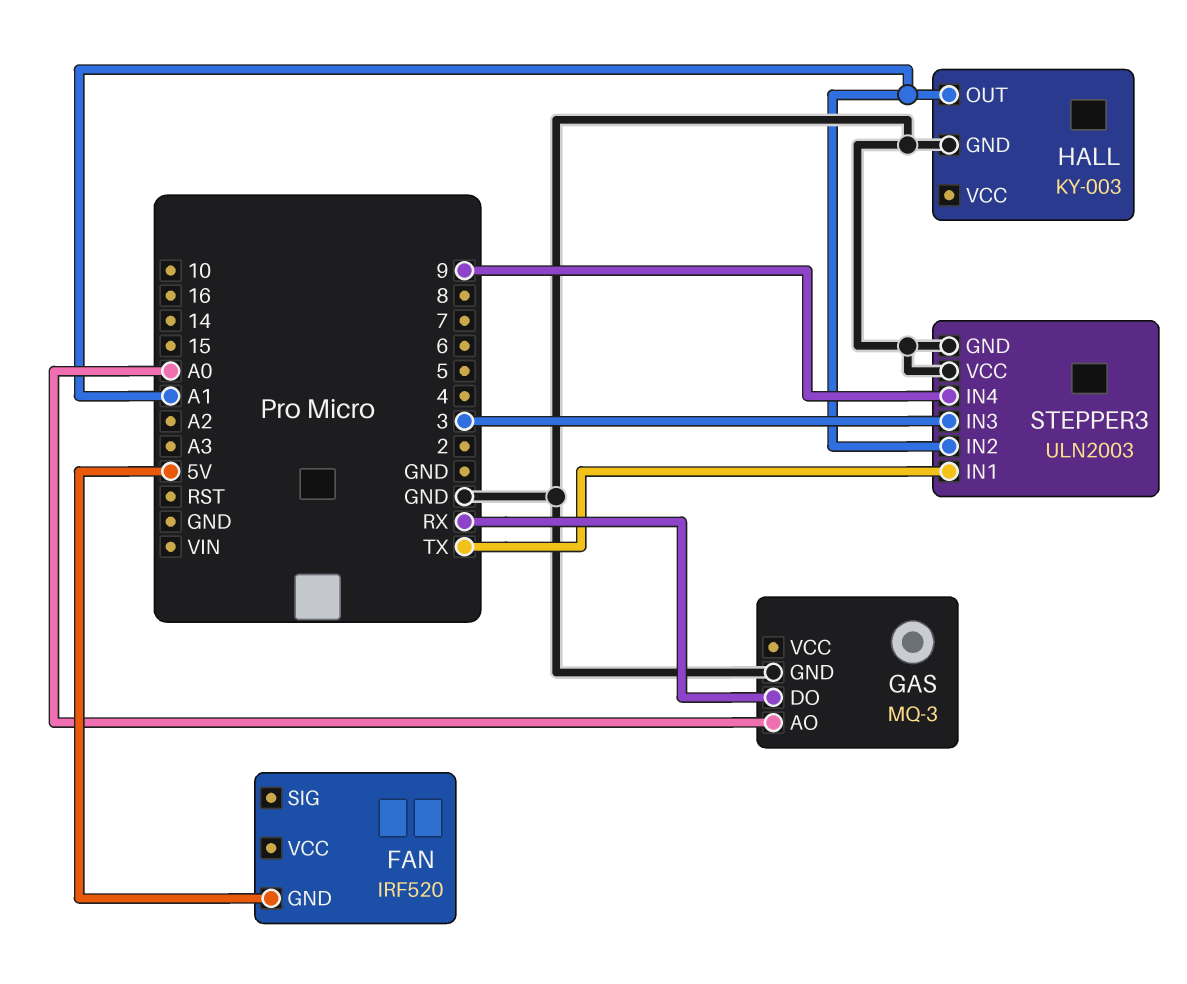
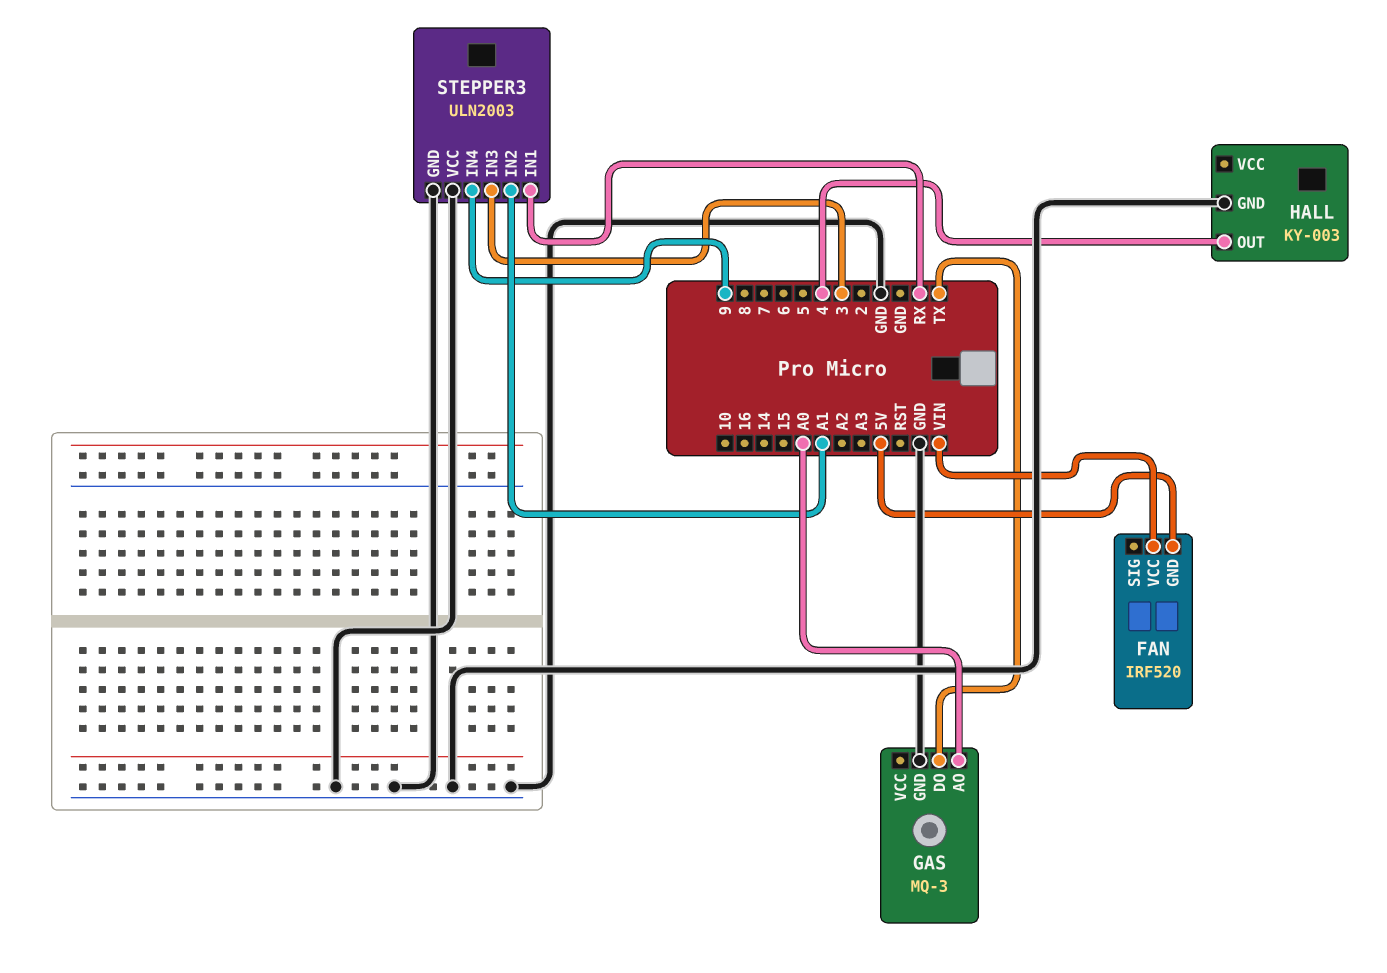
FAN pin VCC: none -> VIN
GAS pin DO: RX -> TX
HALL pin OUT: A1 -> 4
STEPPER3 pin IN1: TX -> RX

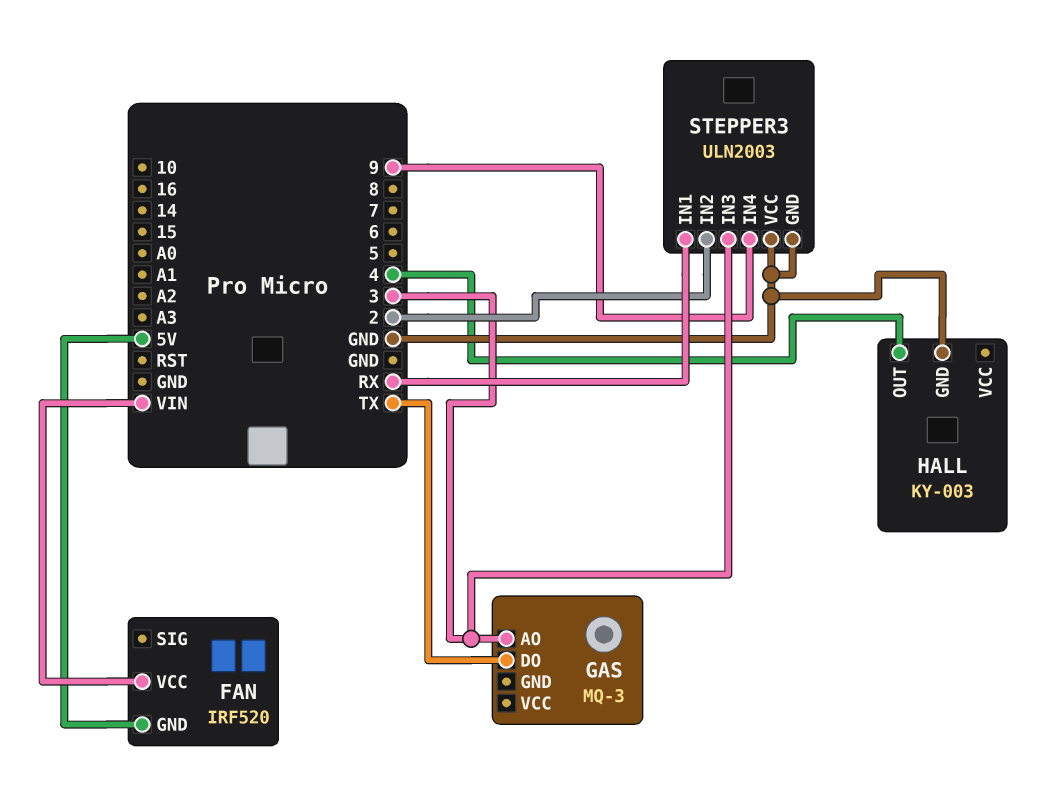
GAS pin AO: A0 -> 3
GAS pin GND: GND -> none
STEPPER3 pin IN2: A1 -> 2

